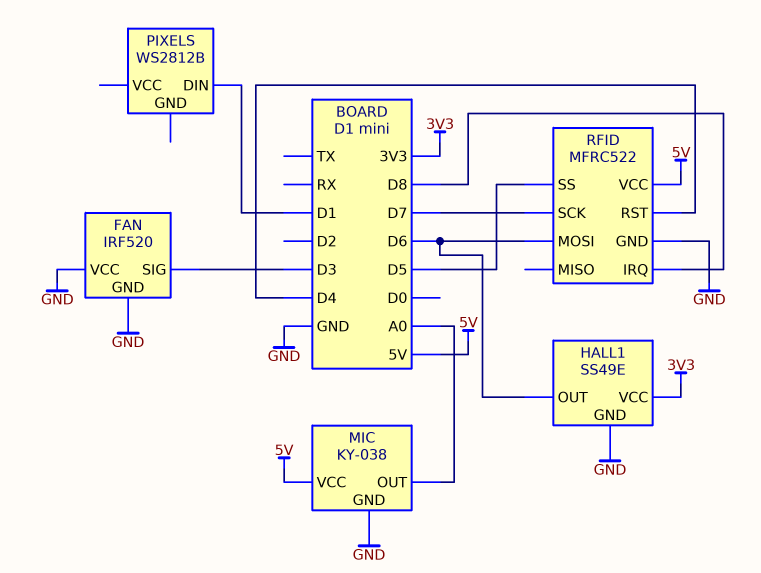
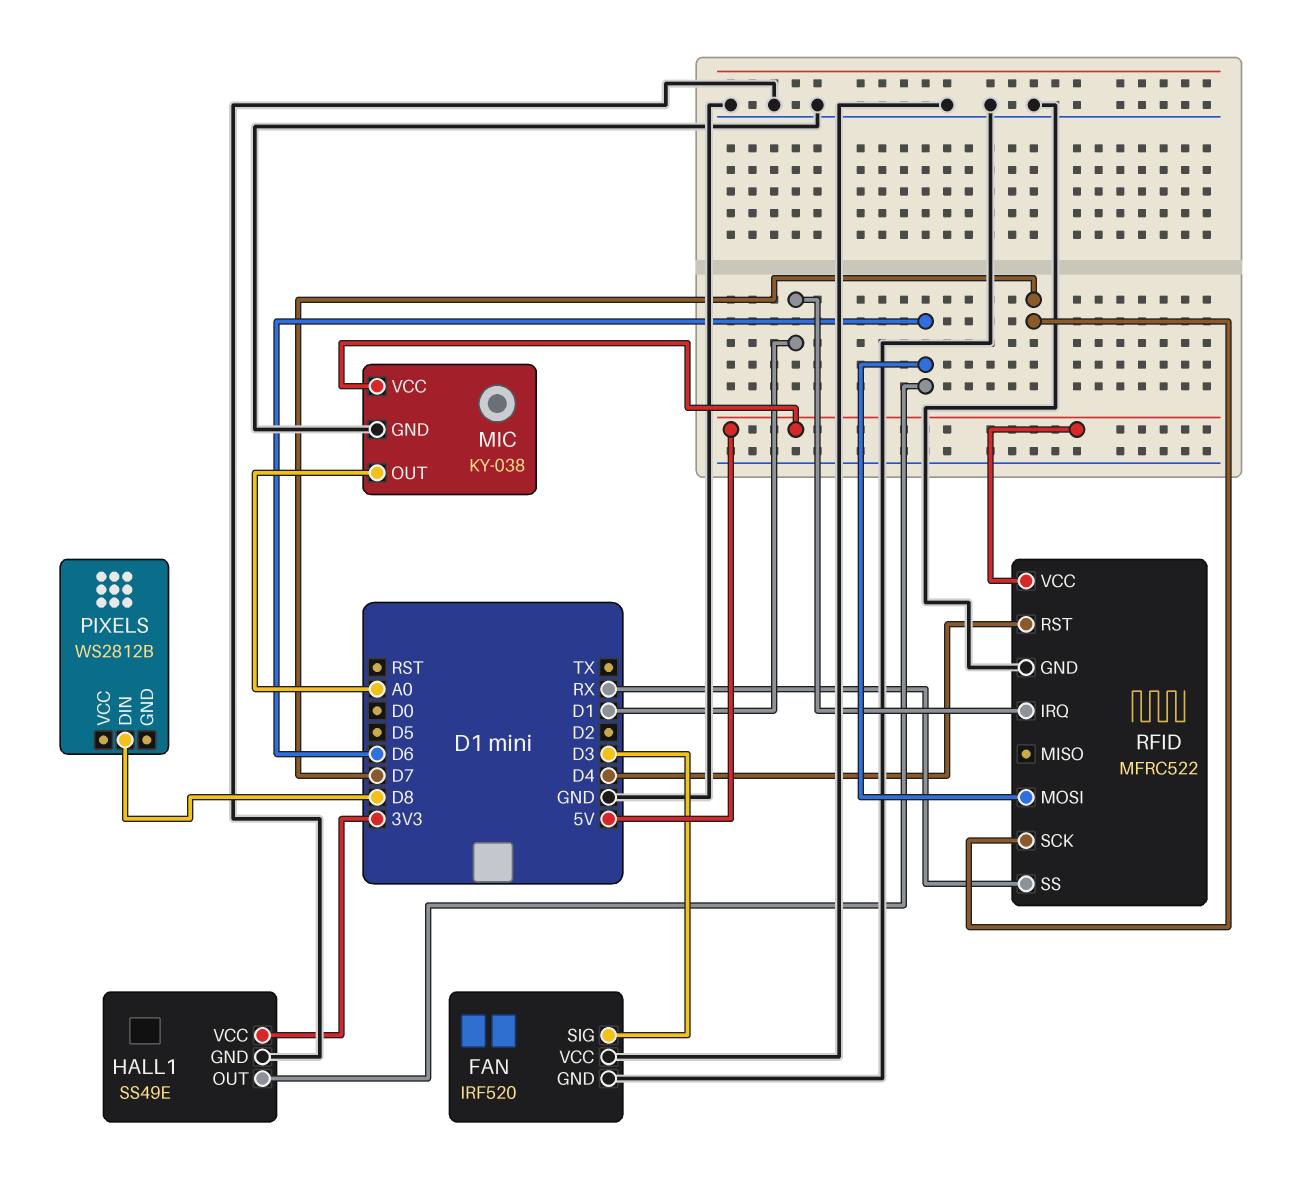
PIXELS pin DIN: D1 -> D8
RFID pin IRQ: D8 -> D1
RFID pin SS: D5 -> RX

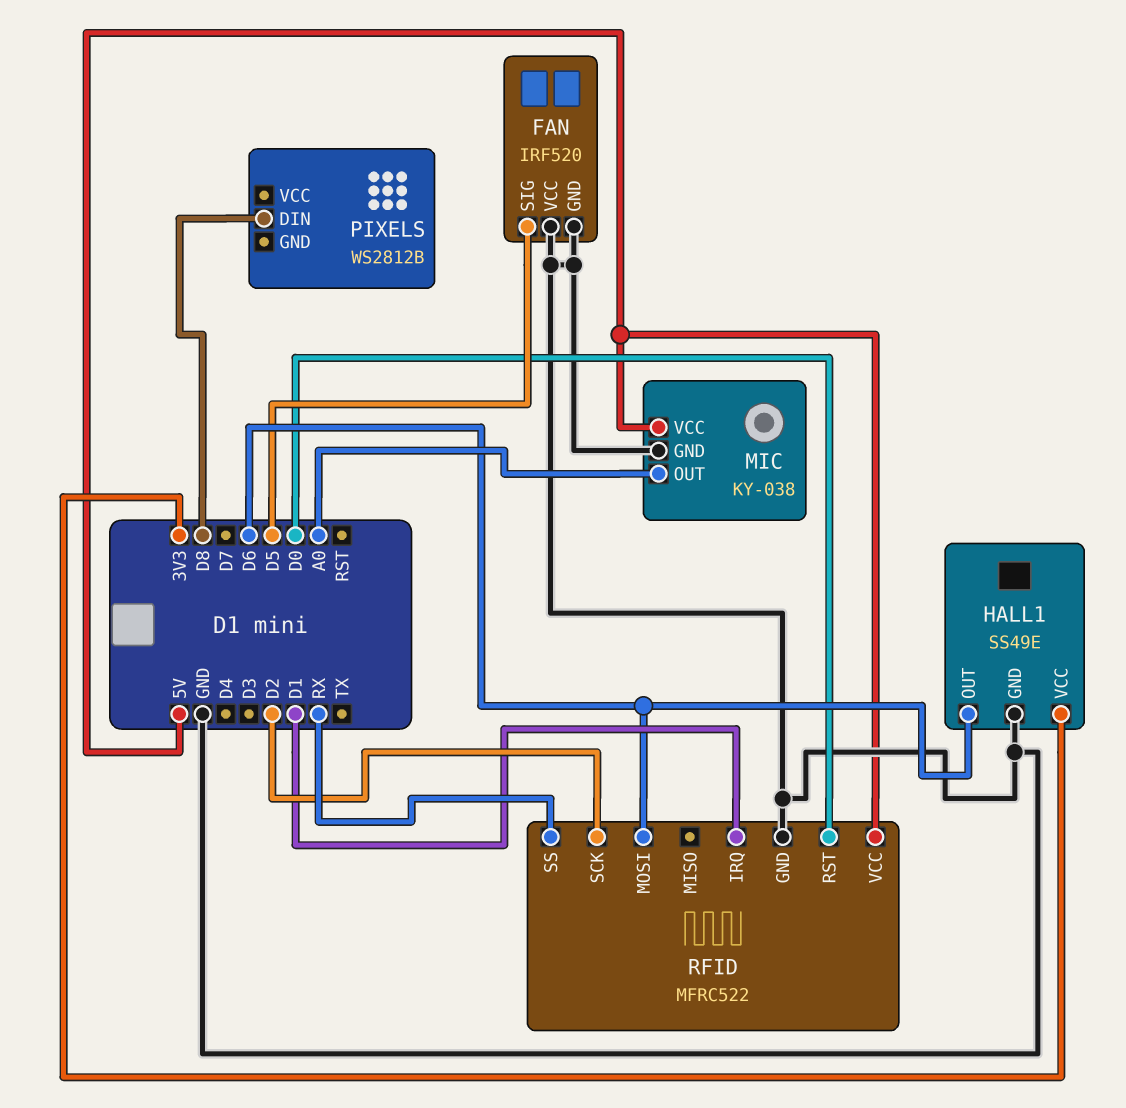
FAN pin SIG: D3 -> D5
RFID pin RST: D4 -> D0
RFID pin SCK: D7 -> D2

